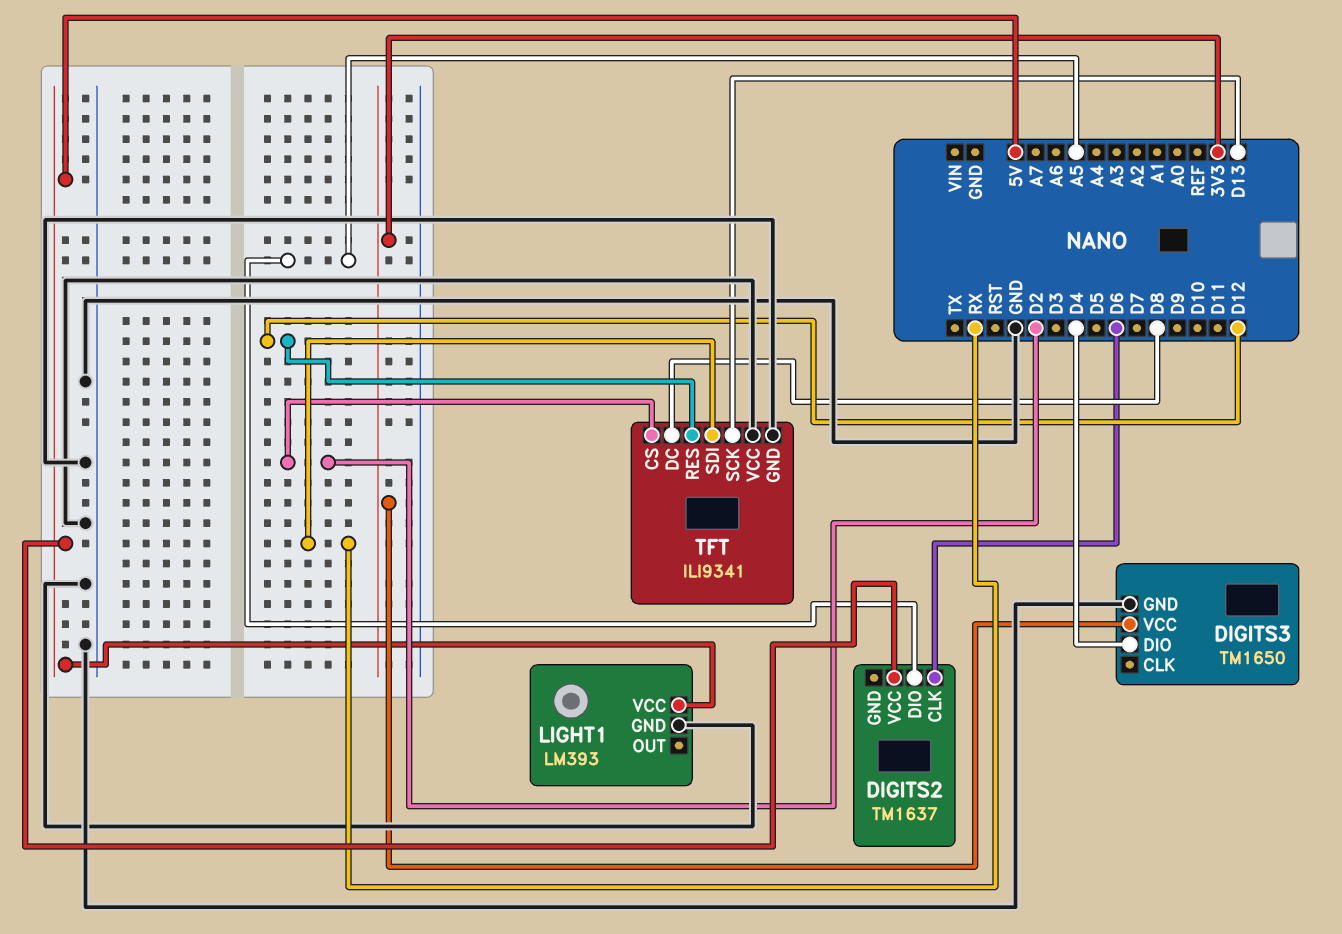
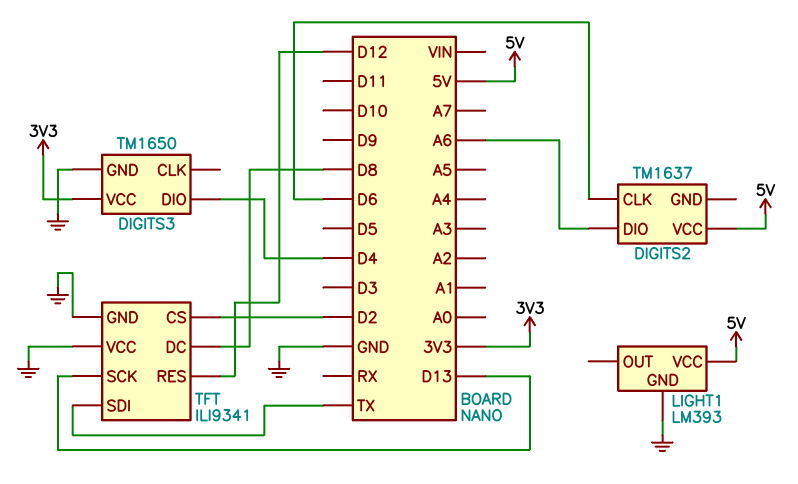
DIGITS2 pin DIO: A5 -> A6
TFT pin SDI: RX -> TX

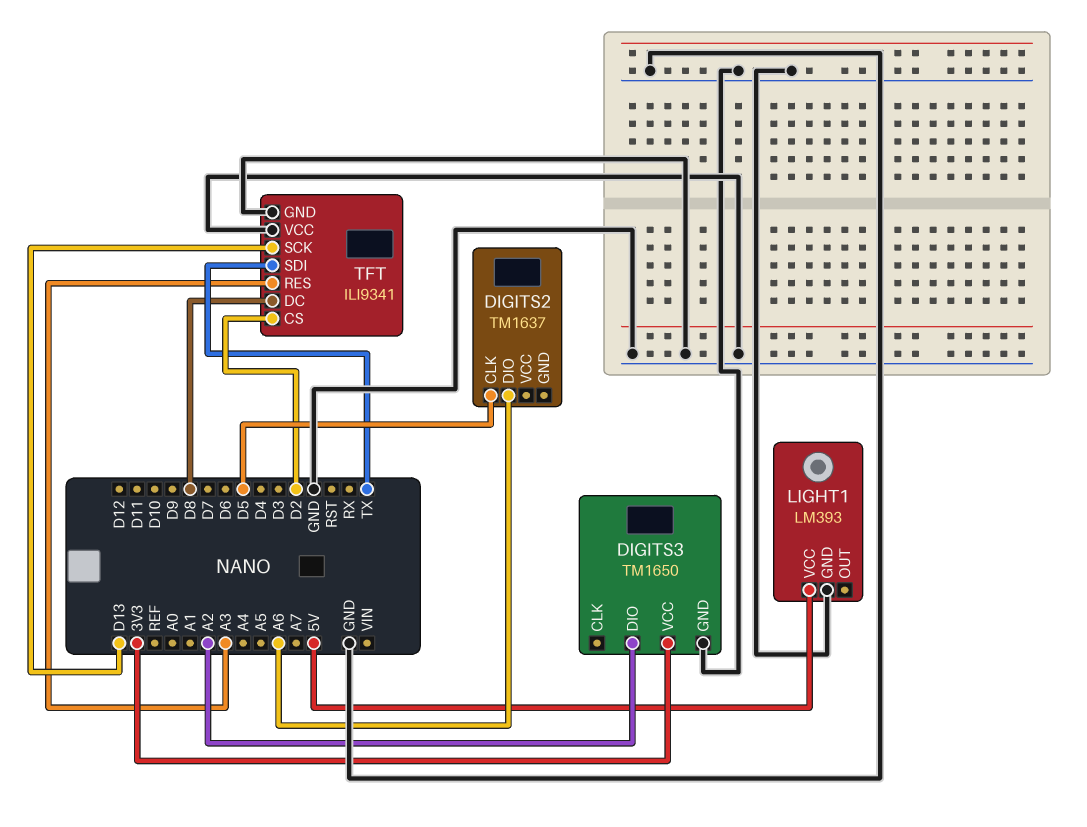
DIGITS2 pin CLK: D6 -> D5
DIGITS2 pin VCC: 5V -> none
DIGITS3 pin DIO: D4 -> A2
TFT pin RES: D12 -> A3

